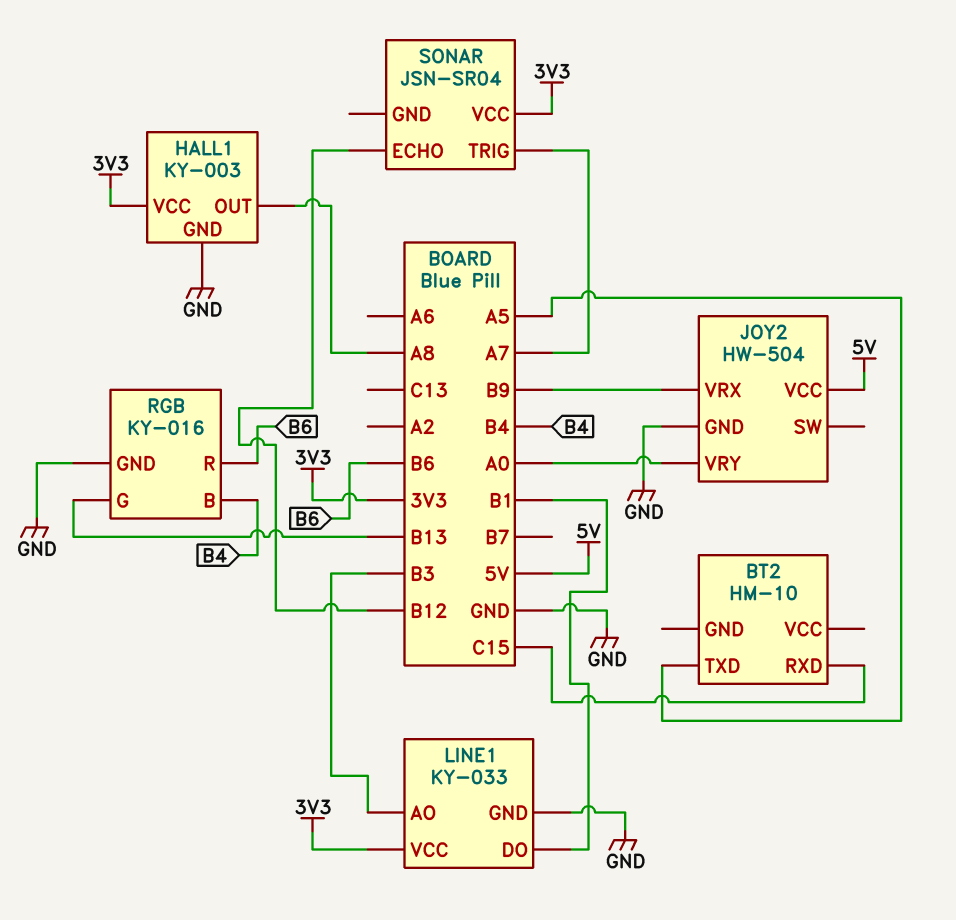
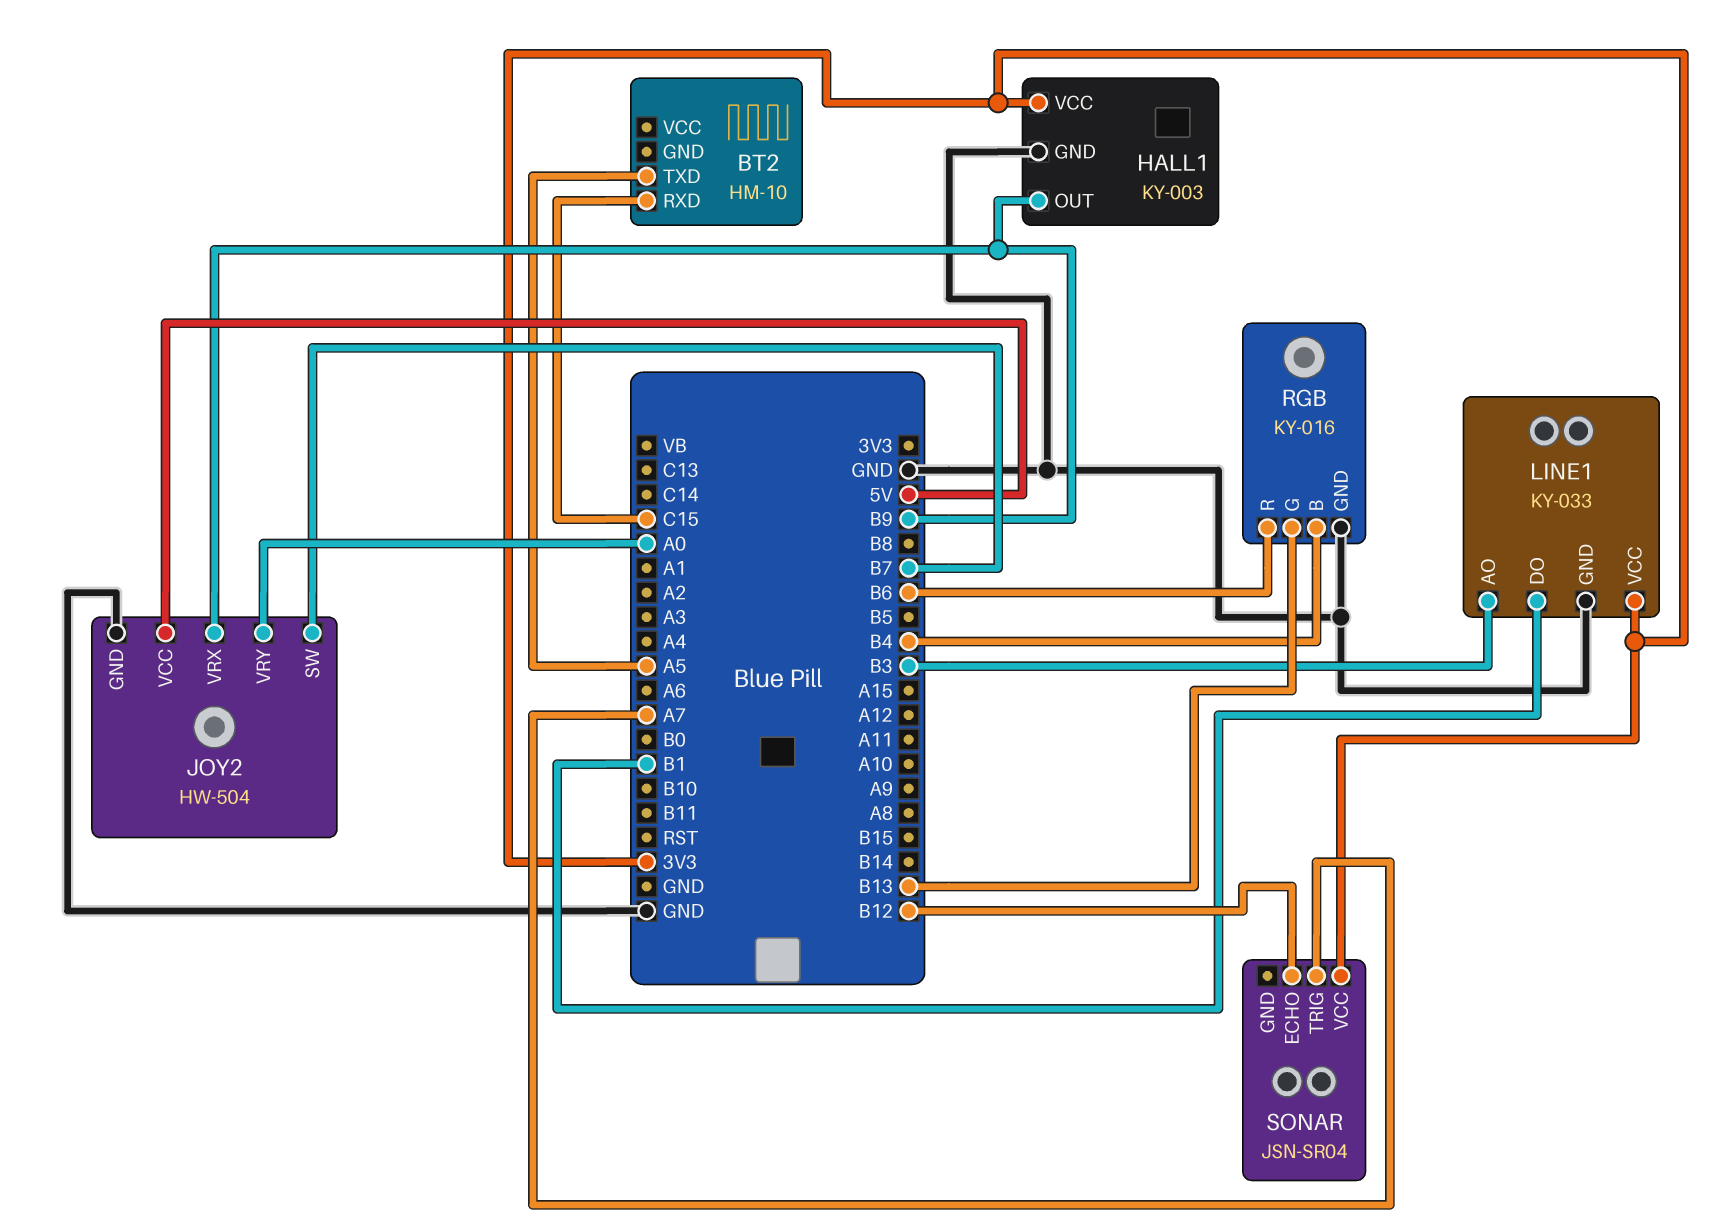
HALL1 pin OUT: A8 -> B9
JOY2 pin SW: none -> B7

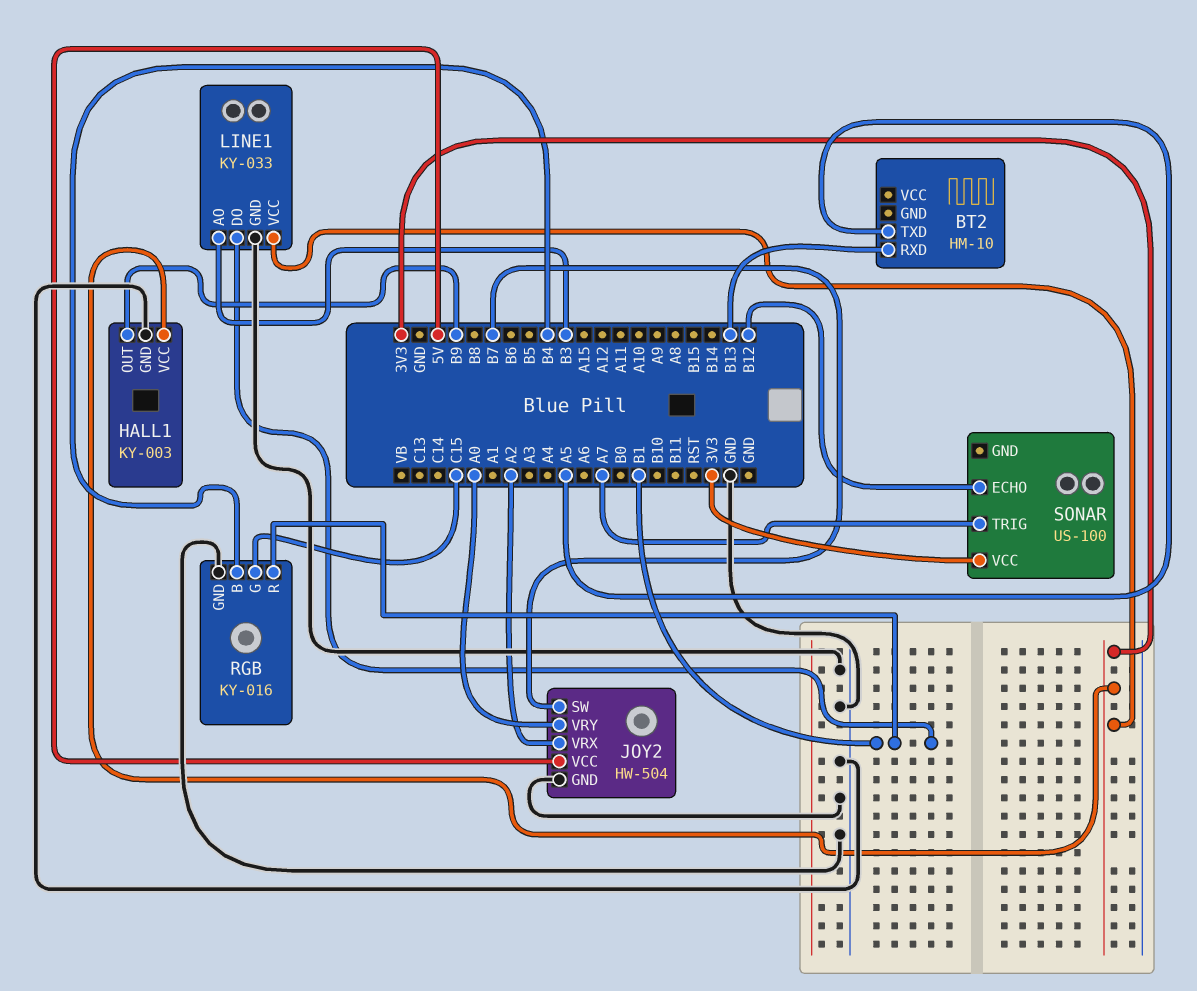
BT2 pin RXD: C15 -> B13
JOY2 pin VRX: B9 -> A2
RGB pin G: B13 -> C15
RGB pin R: B6 -> B1
SONAR: JSN-SR04 -> US-100

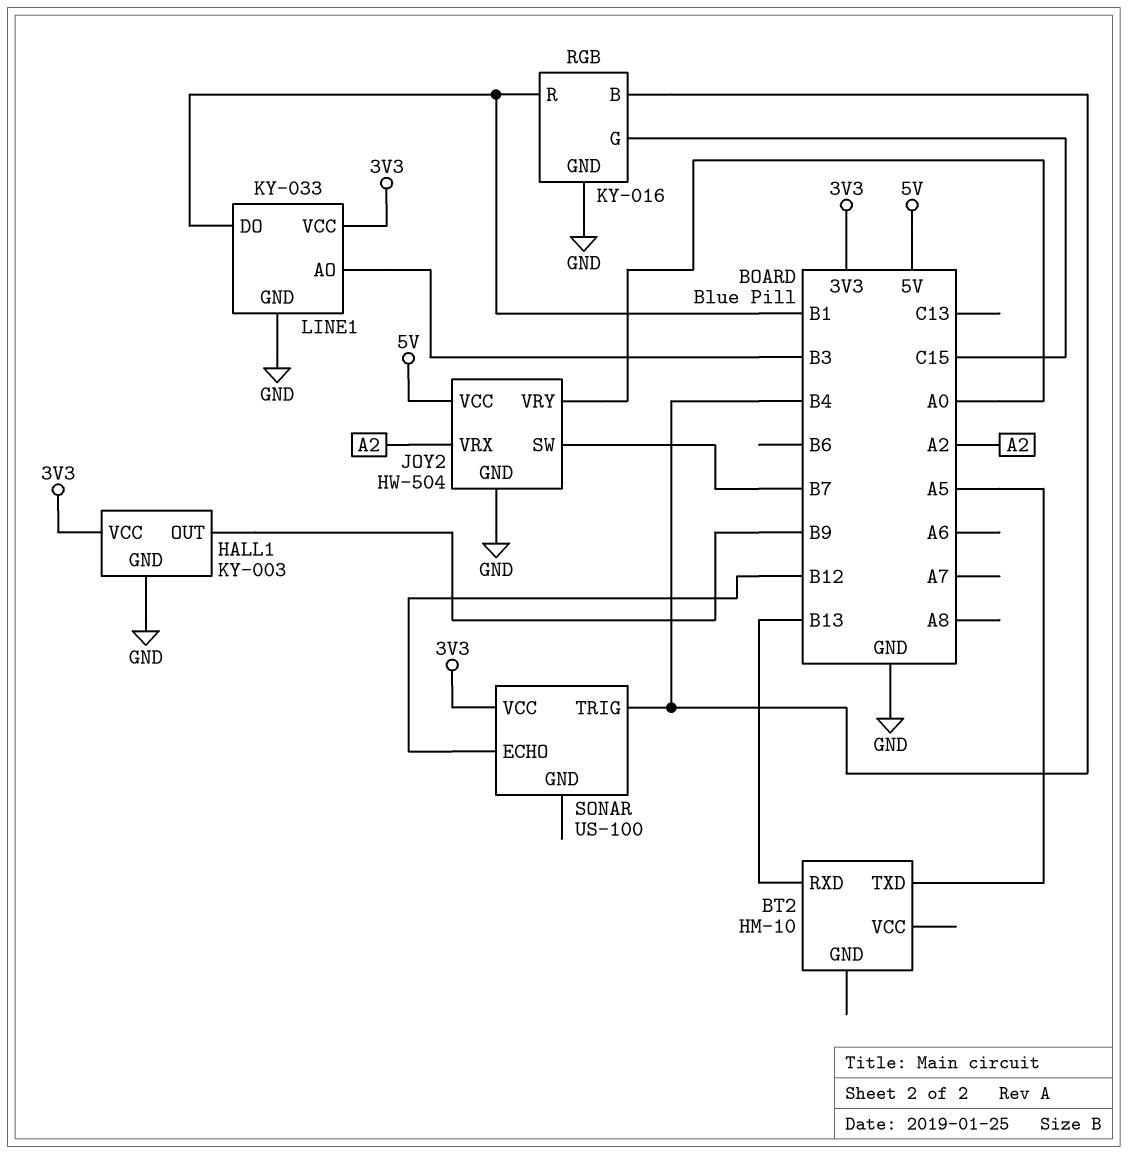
SONAR pin TRIG: A7 -> B4

